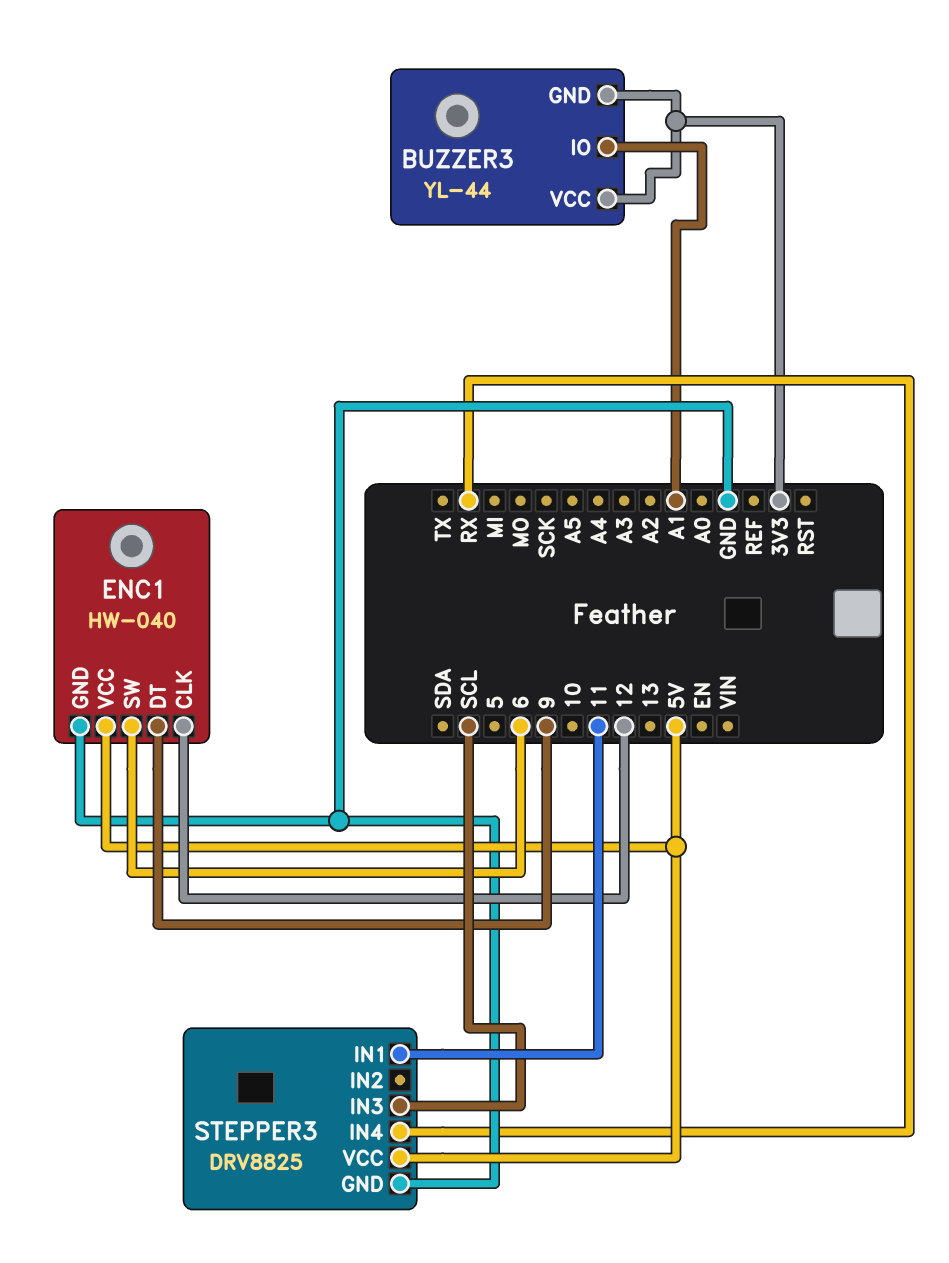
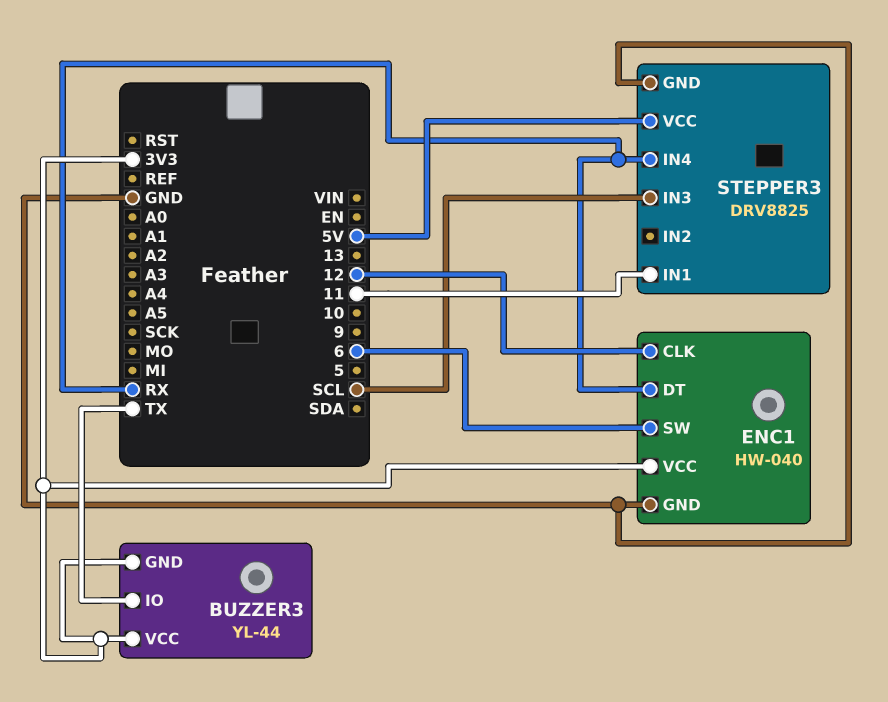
BUZZER3 pin IO: A1 -> TX
ENC1 pin DT: 9 -> RX
ENC1 pin VCC: 5V -> 3V3

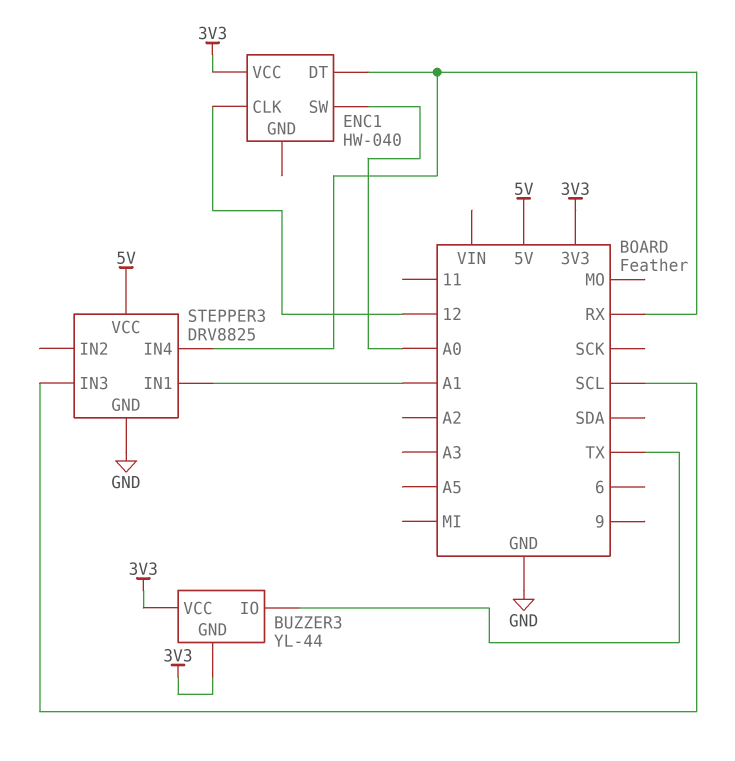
ENC1 pin GND: GND -> none
ENC1 pin SW: 6 -> A0
STEPPER3 pin IN1: 11 -> A1

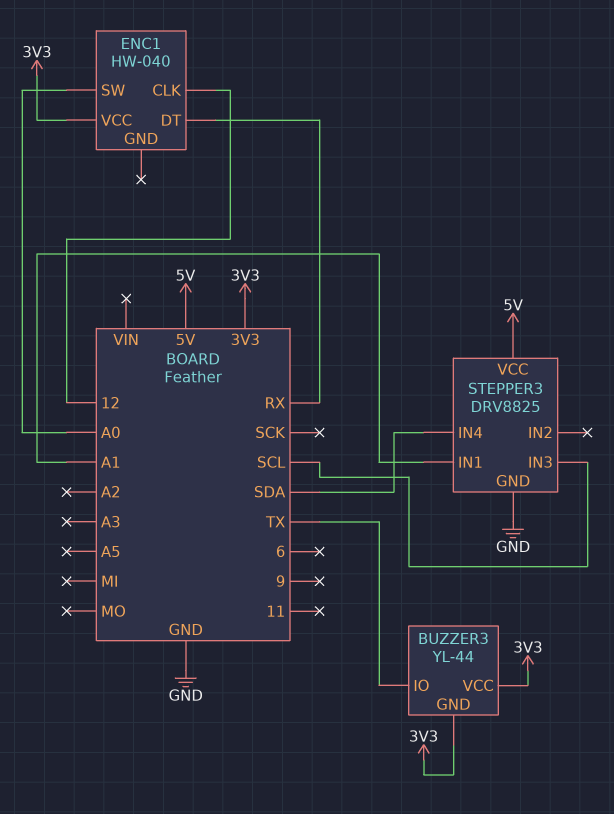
STEPPER3 pin IN4: RX -> SDA

